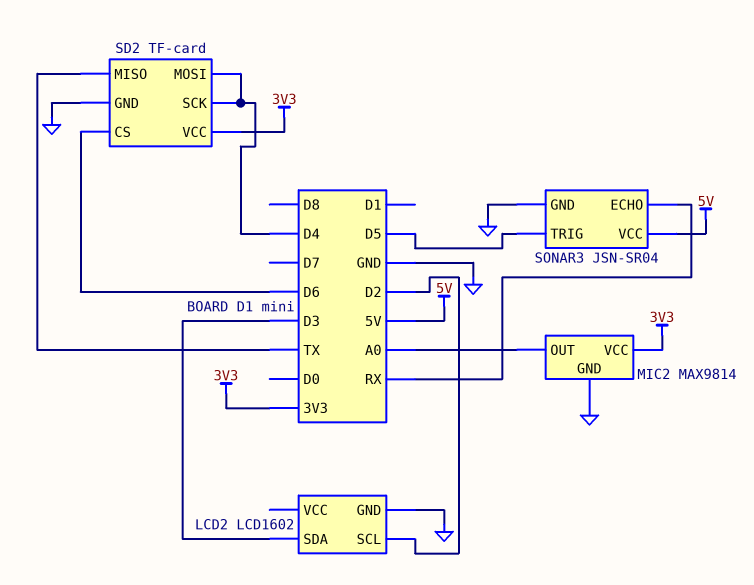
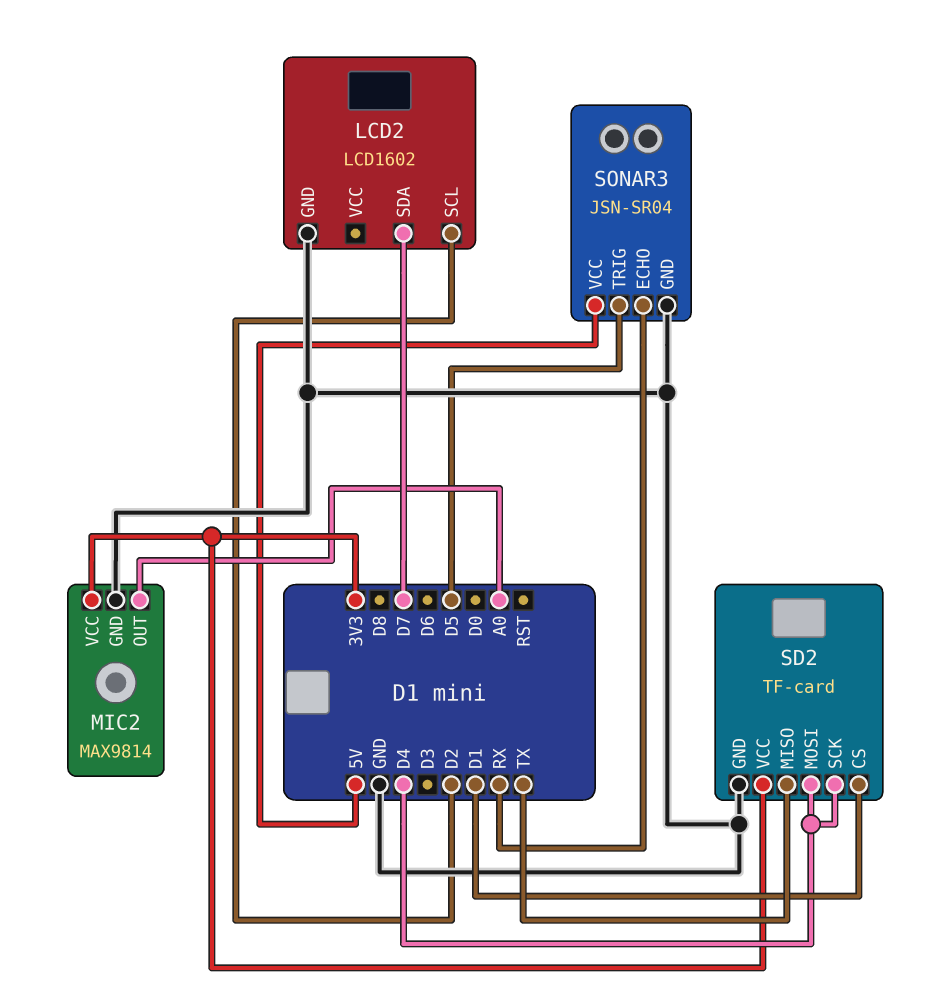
LCD2 pin SDA: D3 -> D7
SD2 pin CS: D6 -> D1

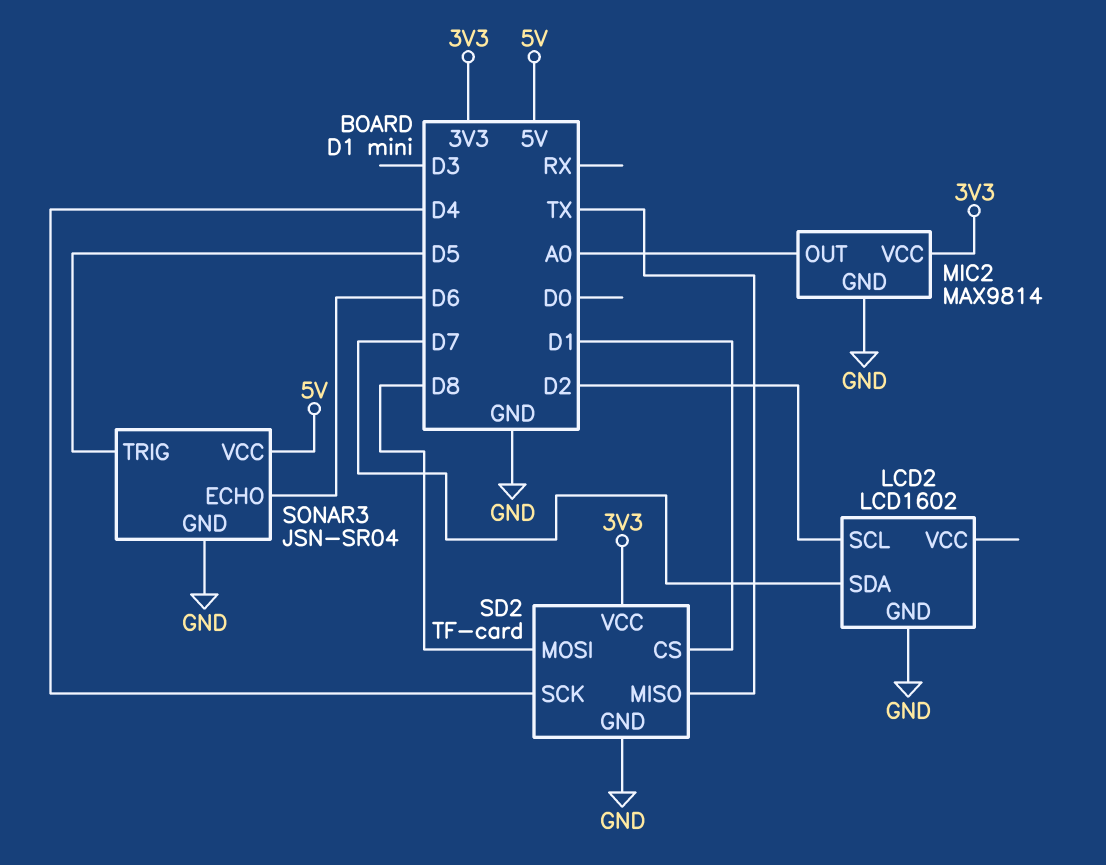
SD2 pin MOSI: D4 -> D8
SONAR3 pin ECHO: RX -> D6

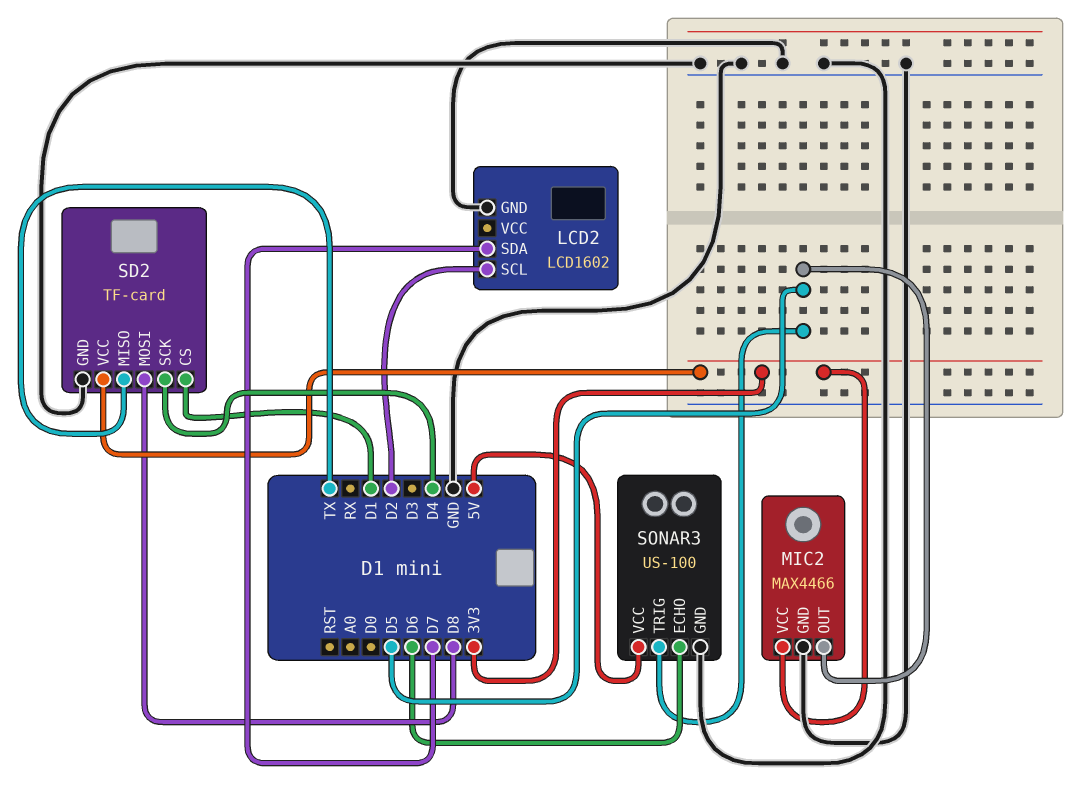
MIC2: MAX9814 -> MAX4466
MIC2 pin OUT: A0 -> D5
SONAR3: JSN-SR04 -> US-100

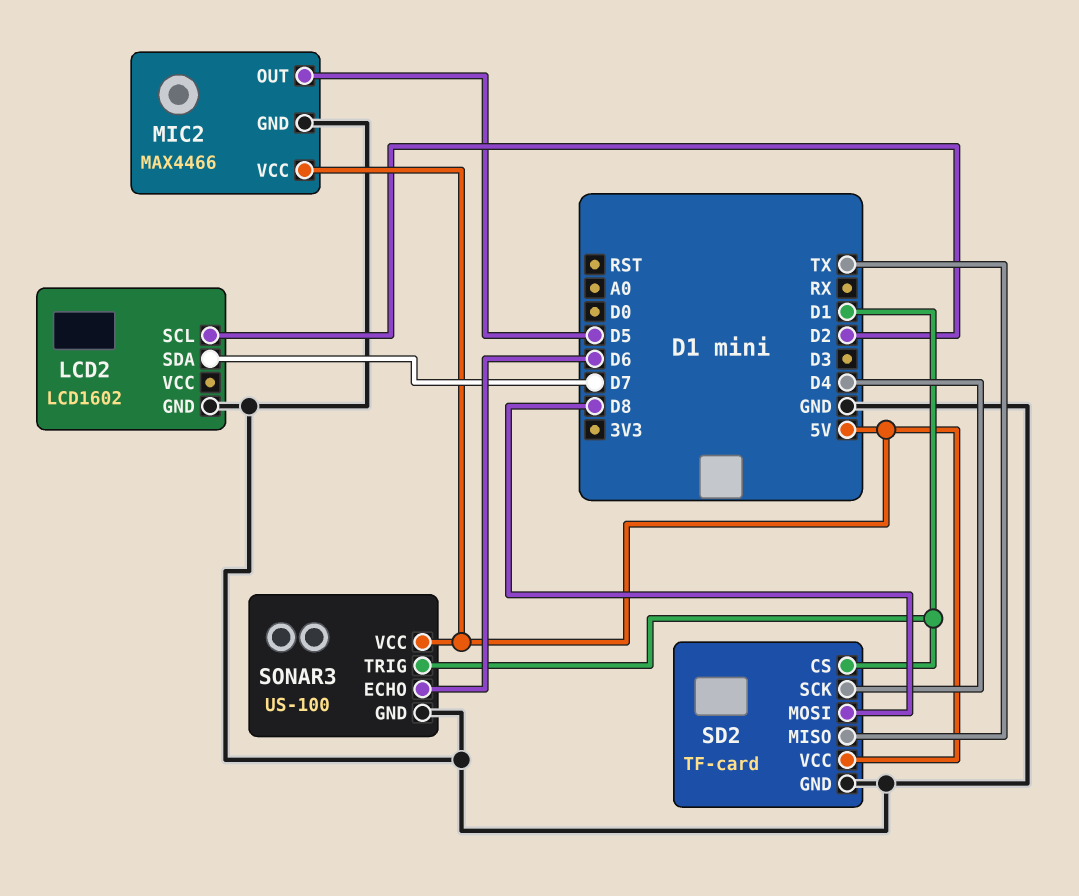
MIC2 pin VCC: 3V3 -> 5V
SD2 pin VCC: 3V3 -> 5V
SONAR3 pin TRIG: D5 -> D1

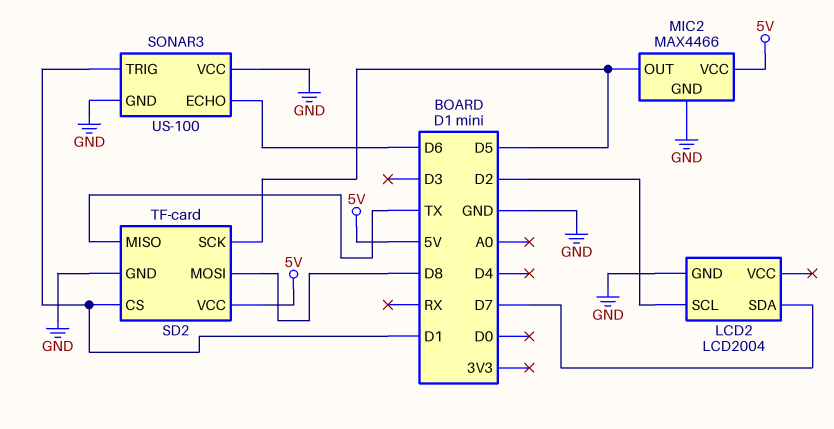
LCD2: LCD1602 -> LCD2004
SD2 pin SCK: D4 -> D5
SONAR3 pin VCC: 5V -> GND

